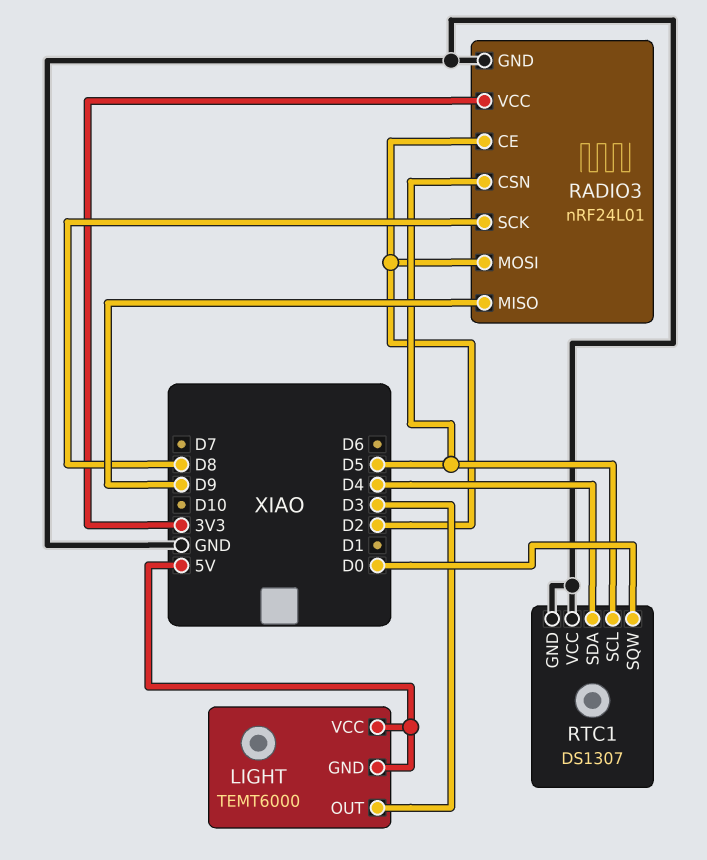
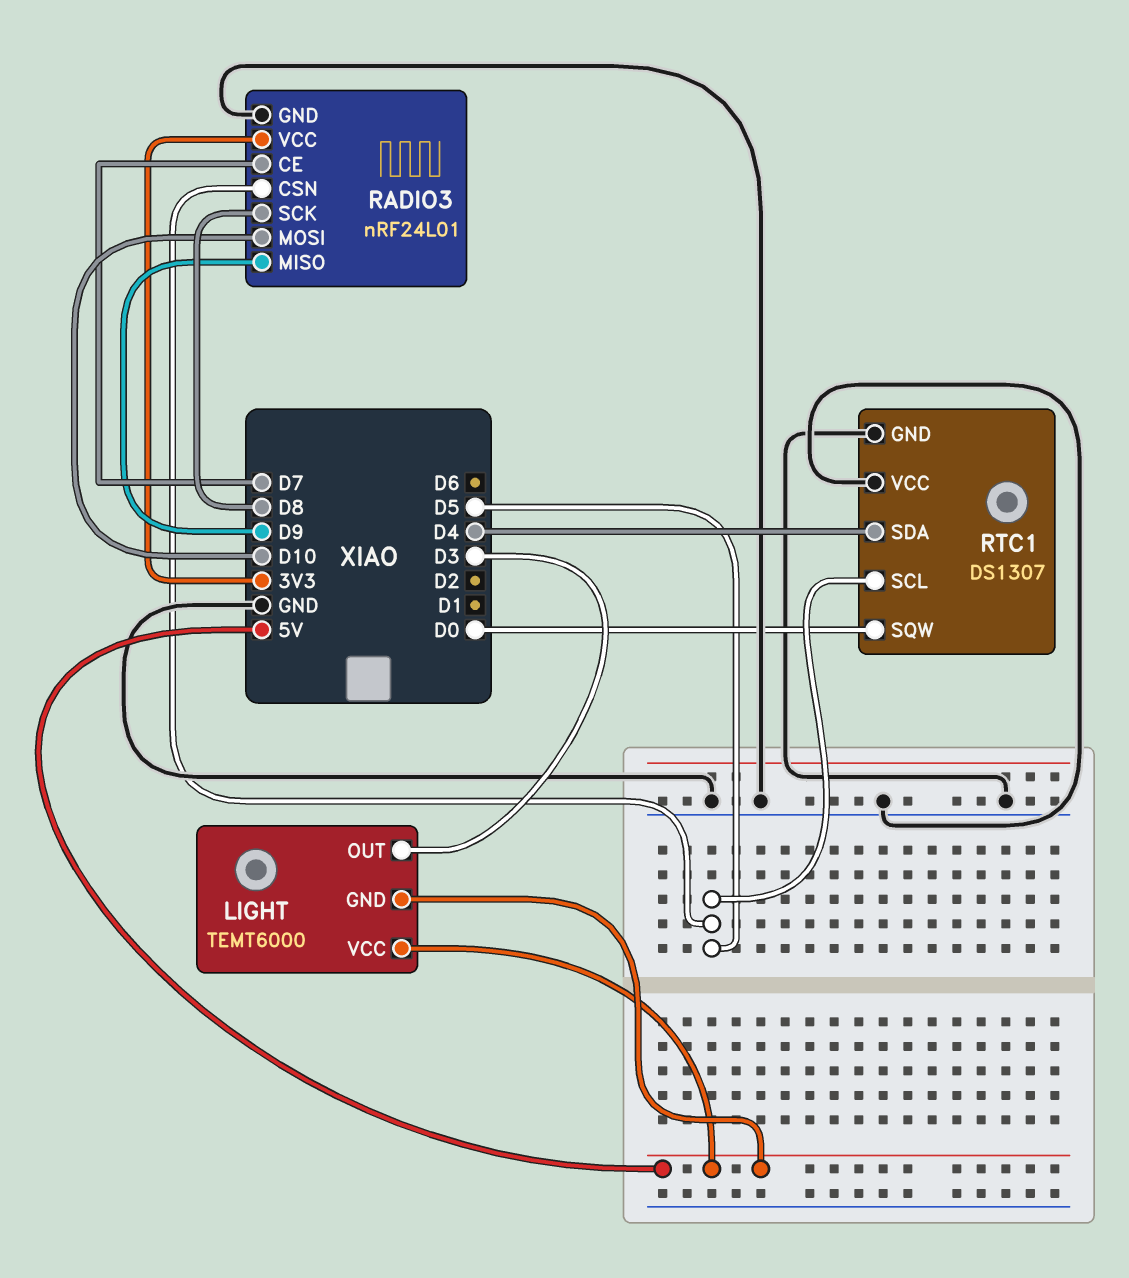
RADIO3 pin CE: D2 -> D7
RADIO3 pin MOSI: D2 -> D10

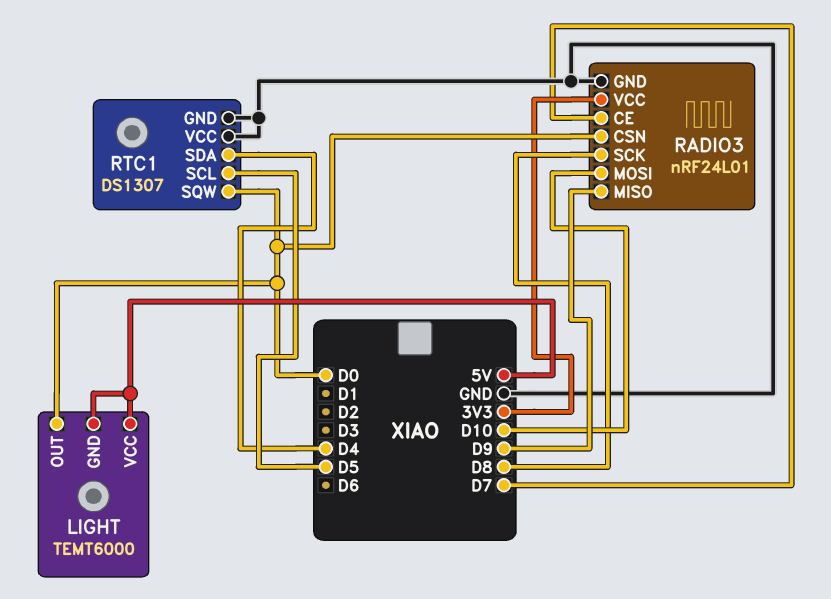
LIGHT pin OUT: D3 -> D0
RADIO3 pin CSN: D5 -> D0

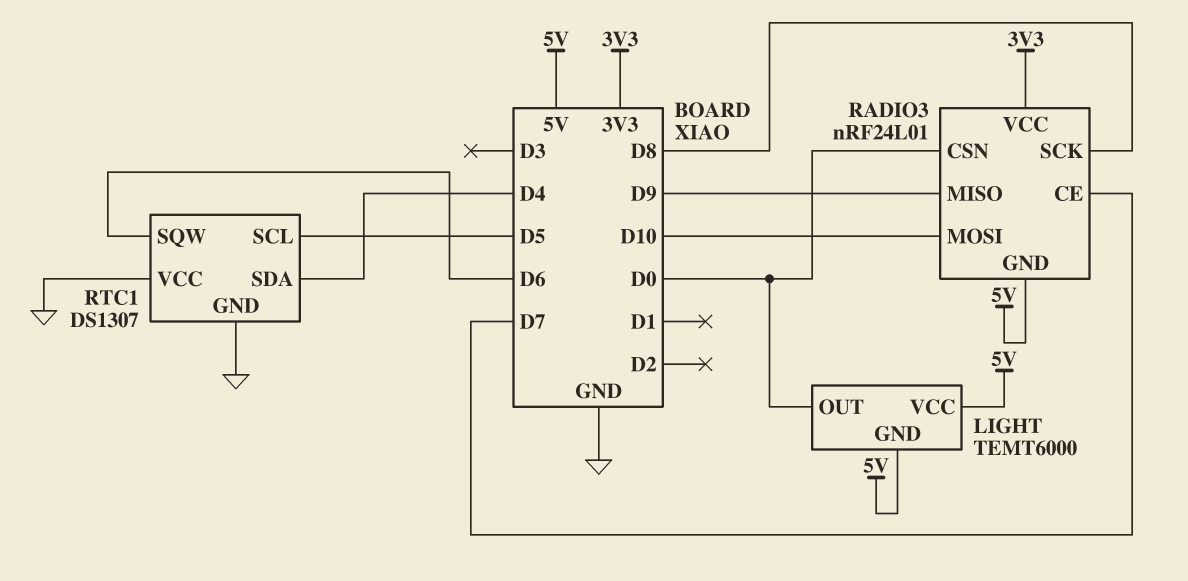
RADIO3 pin GND: GND -> 5V
RTC1 pin SQW: D0 -> D6

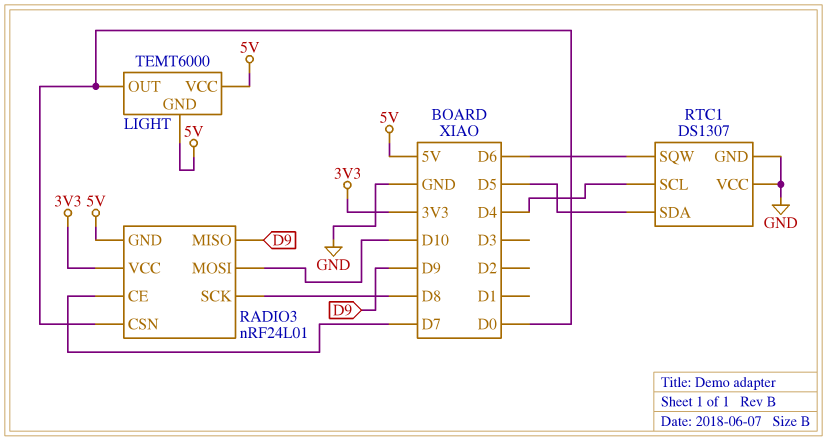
RTC1 pin SCL: D5 -> D4
RTC1 pin SDA: D4 -> D5

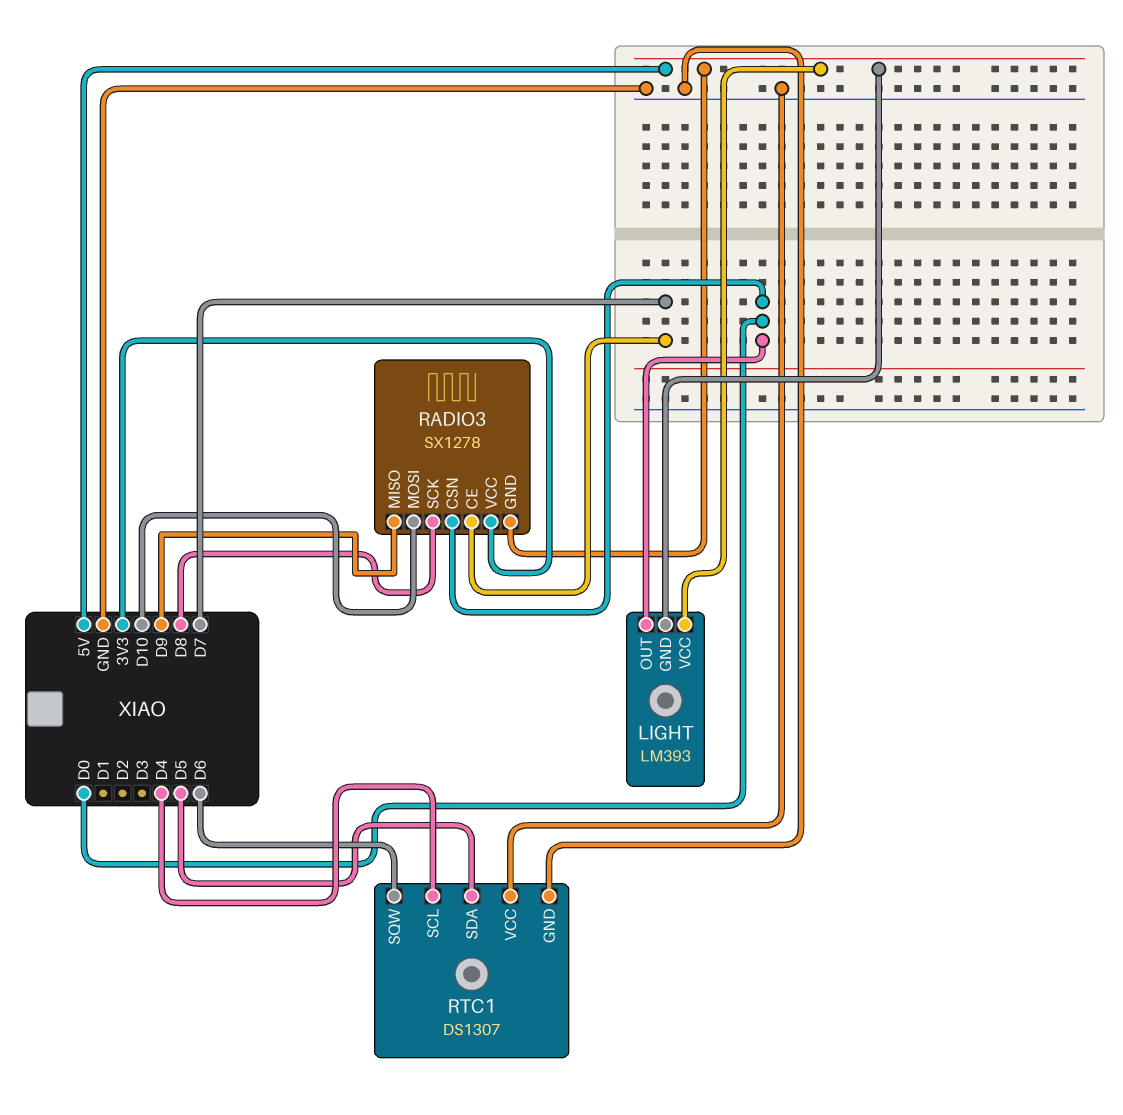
LIGHT: TEMT6000 -> LM393
RADIO3: nRF24L01 -> SX1278

